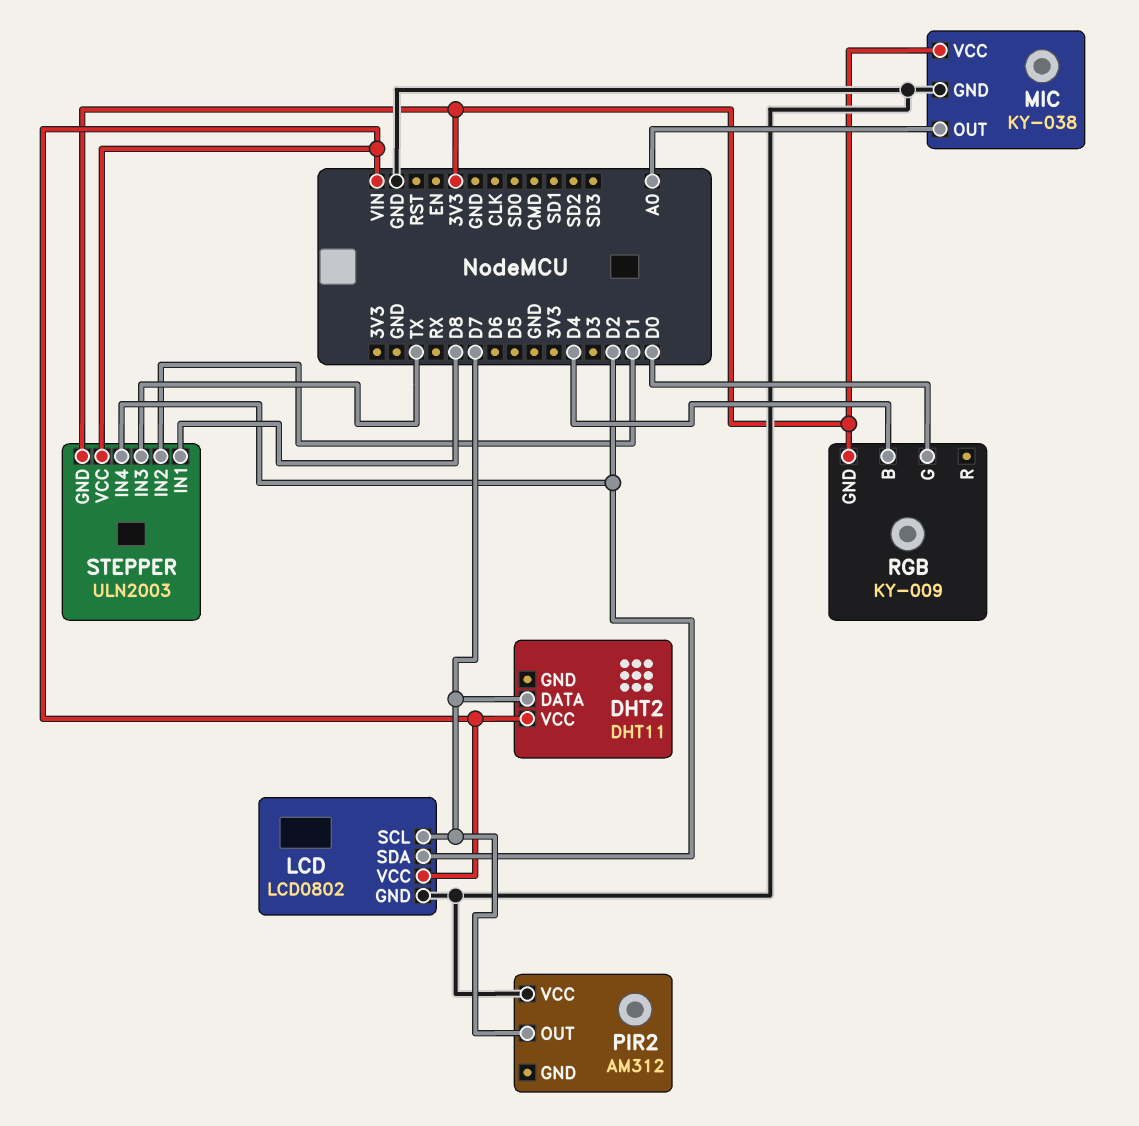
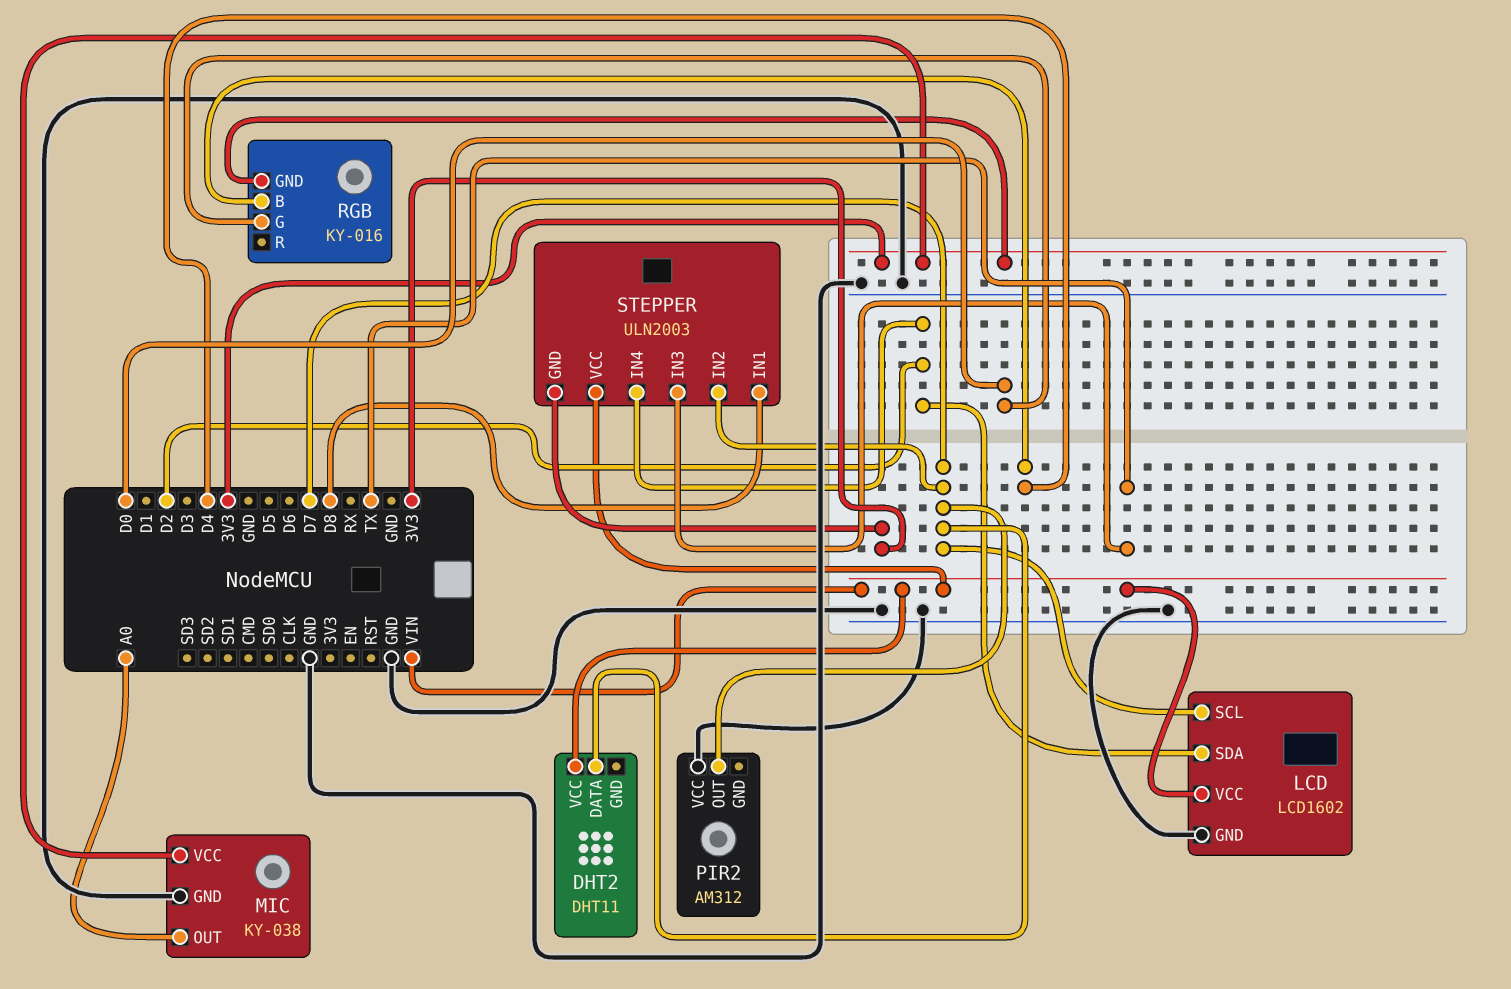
LCD: LCD0802 -> LCD1602
RGB: KY-009 -> KY-016
STEPPER pin IN2: D1 -> D7

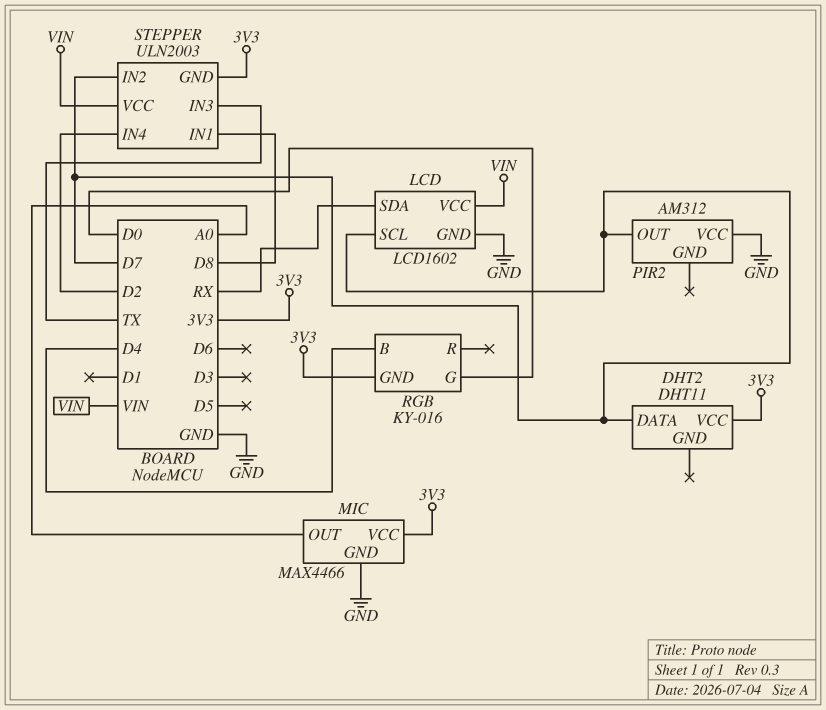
DHT2 pin VCC: VIN -> 3V3
LCD pin SDA: D2 -> RX
MIC: KY-038 -> MAX4466

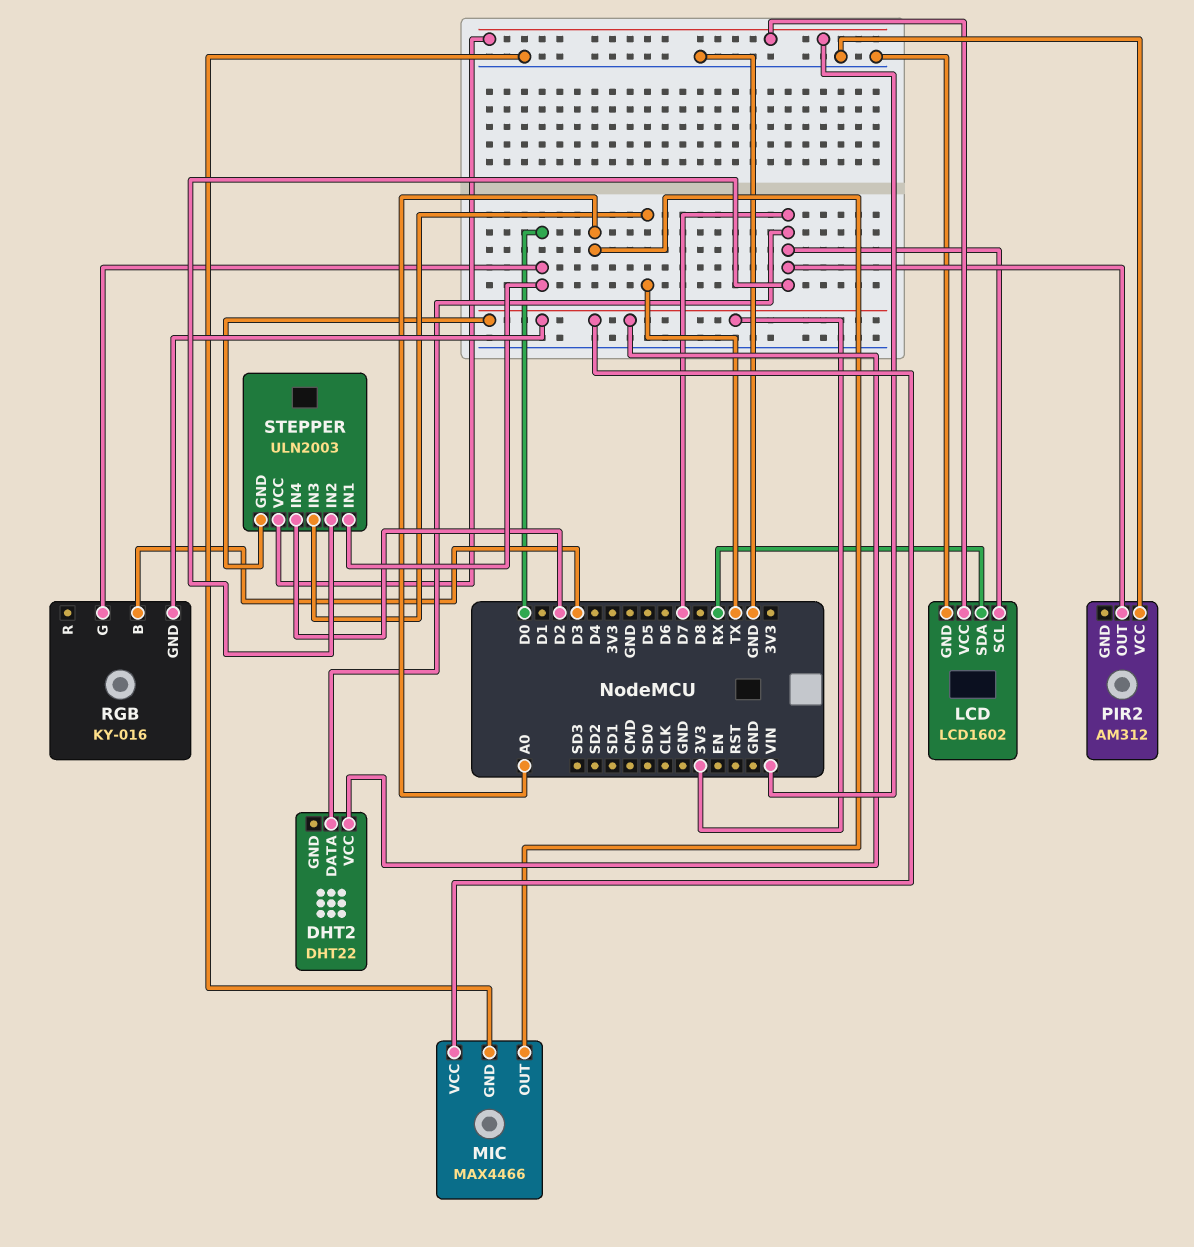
DHT2: DHT11 -> DHT22
RGB pin B: D4 -> D3
STEPPER pin IN1: D8 -> D0

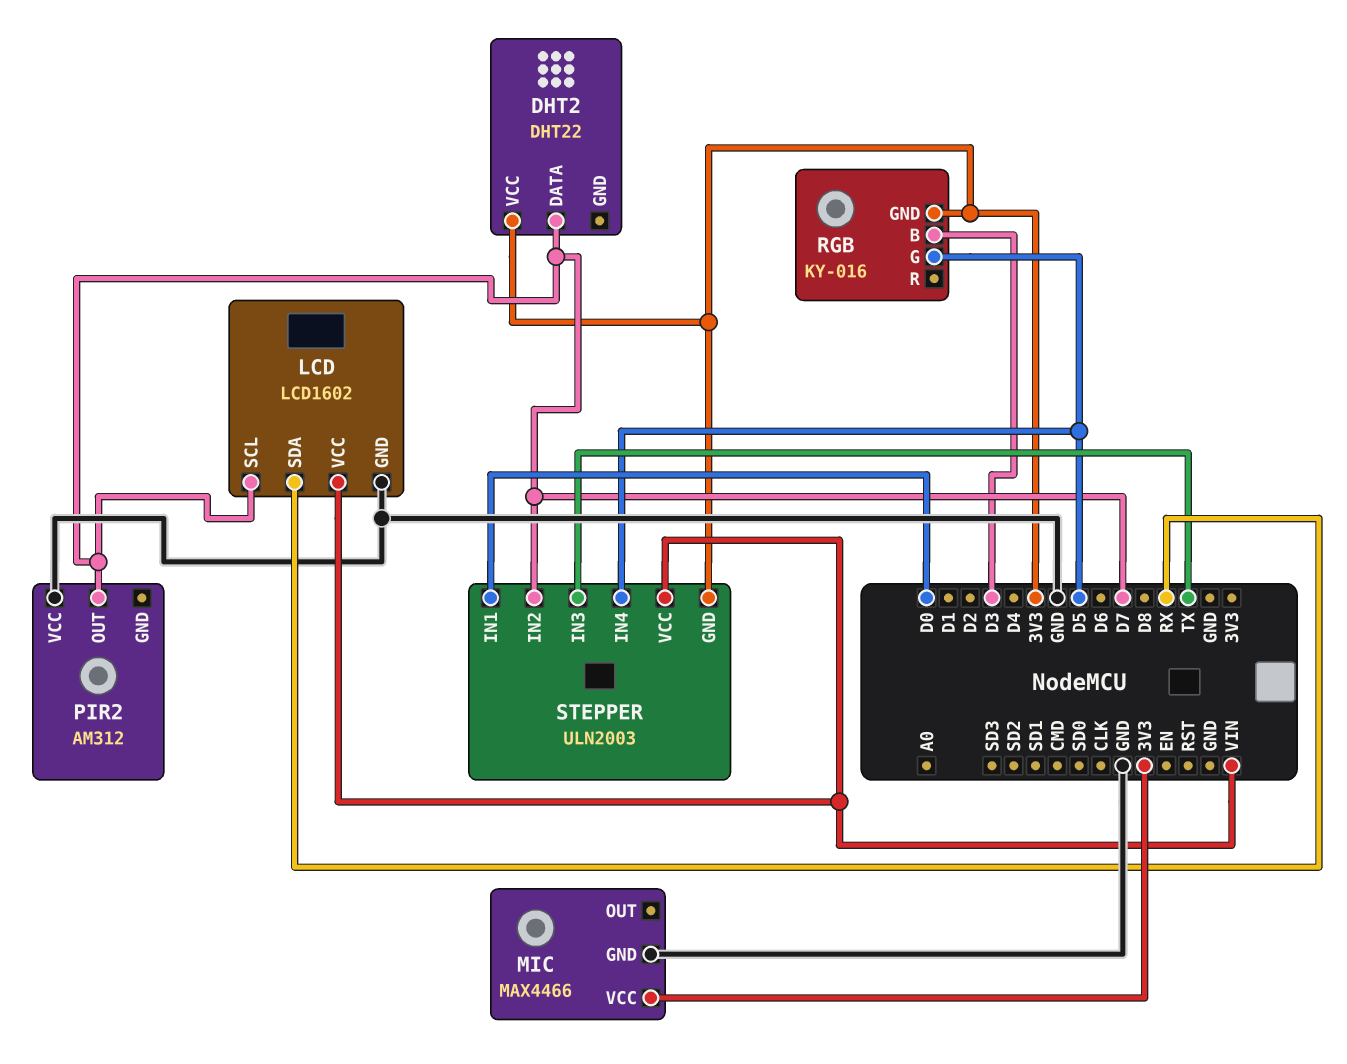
MIC pin OUT: A0 -> none
RGB pin G: D0 -> D5
STEPPER pin IN4: D2 -> D5

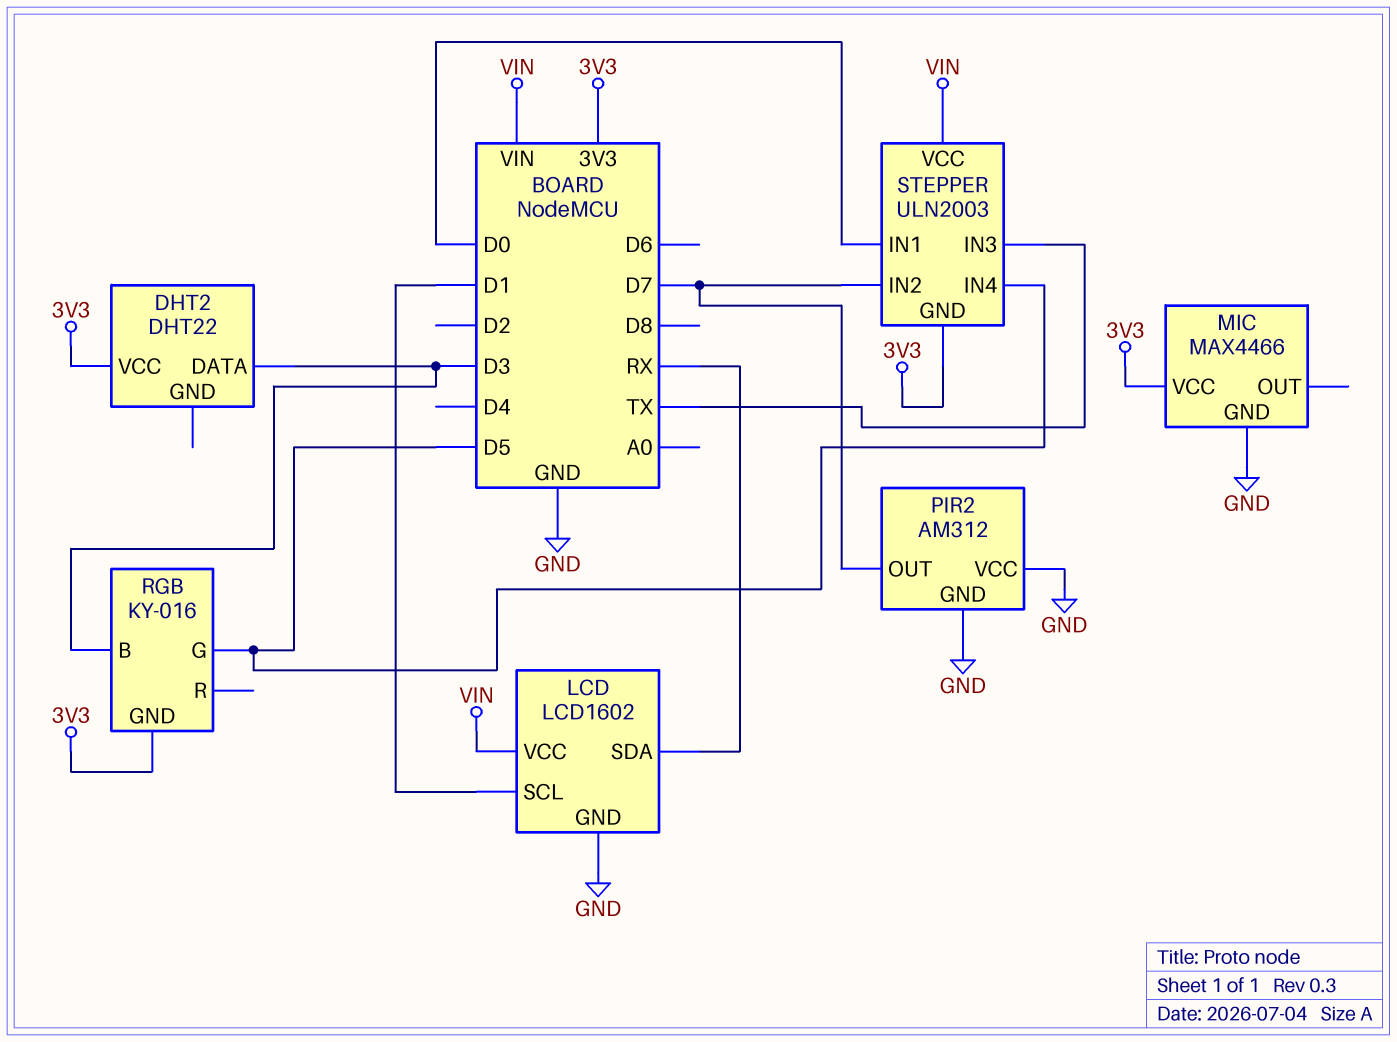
DHT2 pin DATA: D7 -> D3
LCD pin SCL: D7 -> D1
PIR2 pin GND: none -> GND

